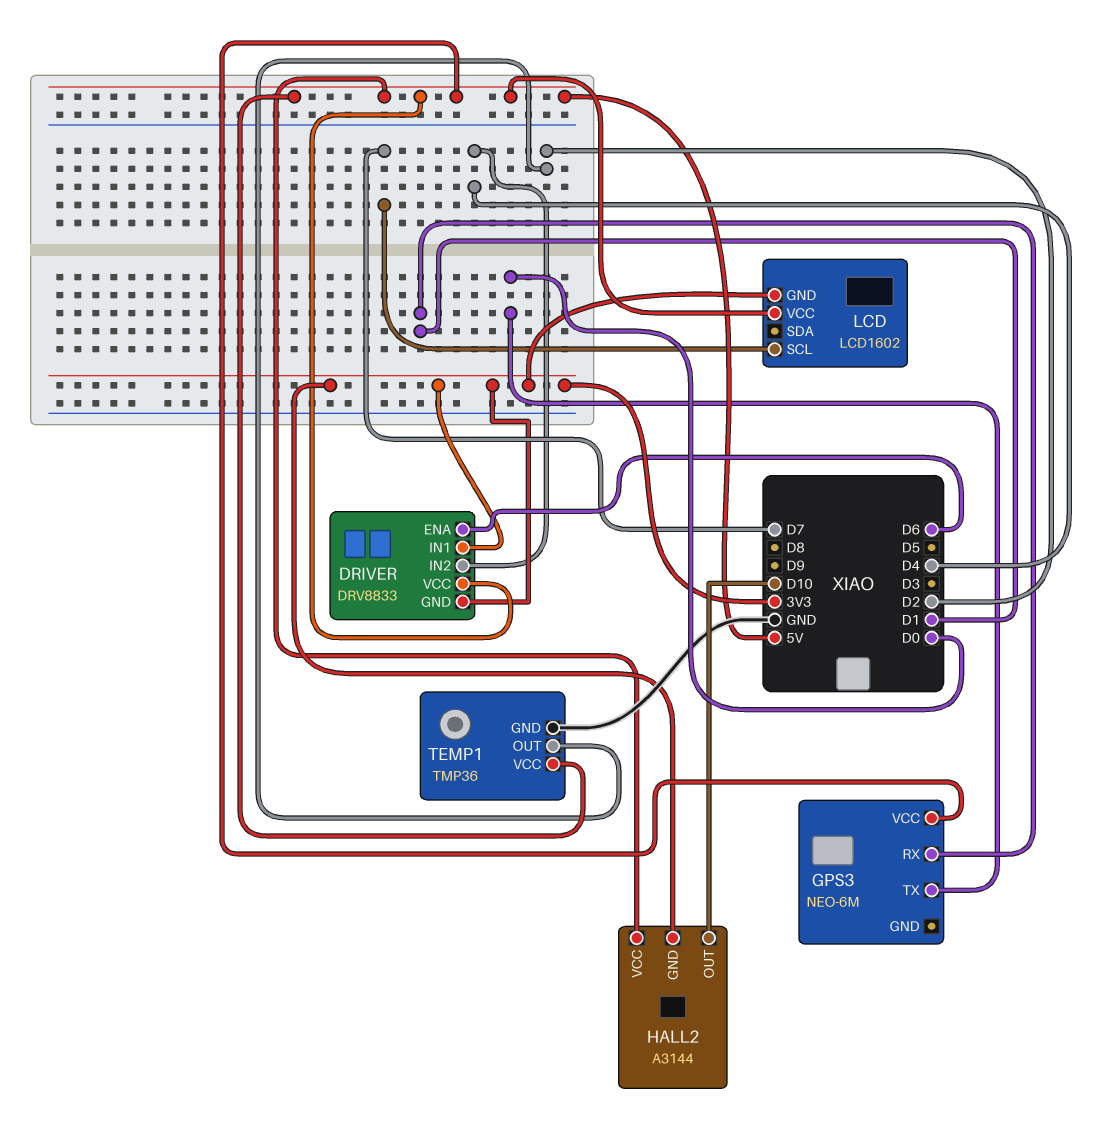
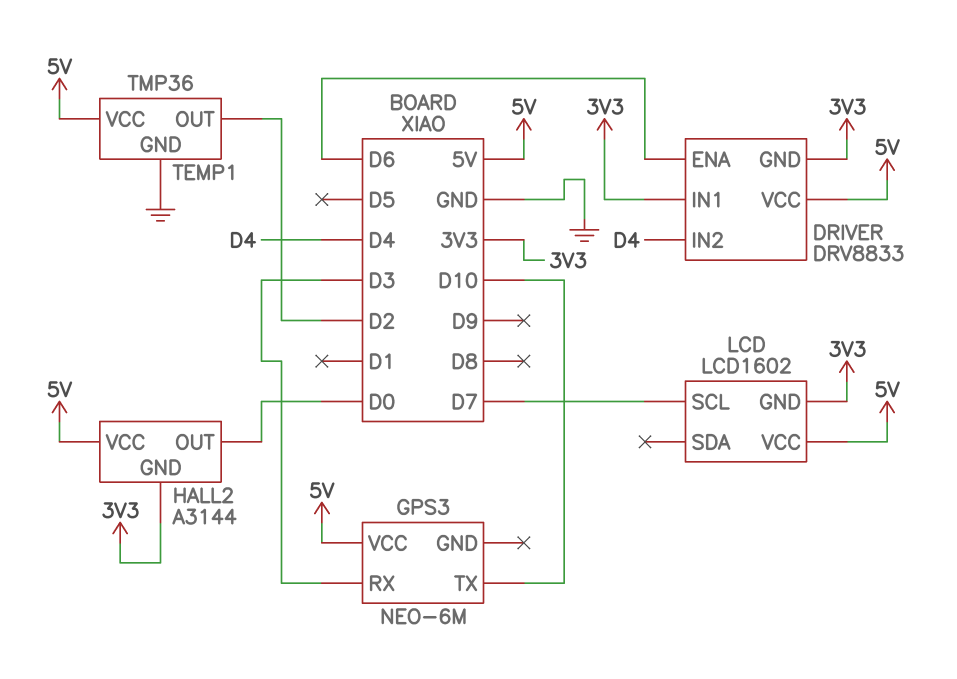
GPS3 pin RX: D1 -> D3
GPS3 pin TX: D0 -> D10
HALL2 pin OUT: D10 -> D0

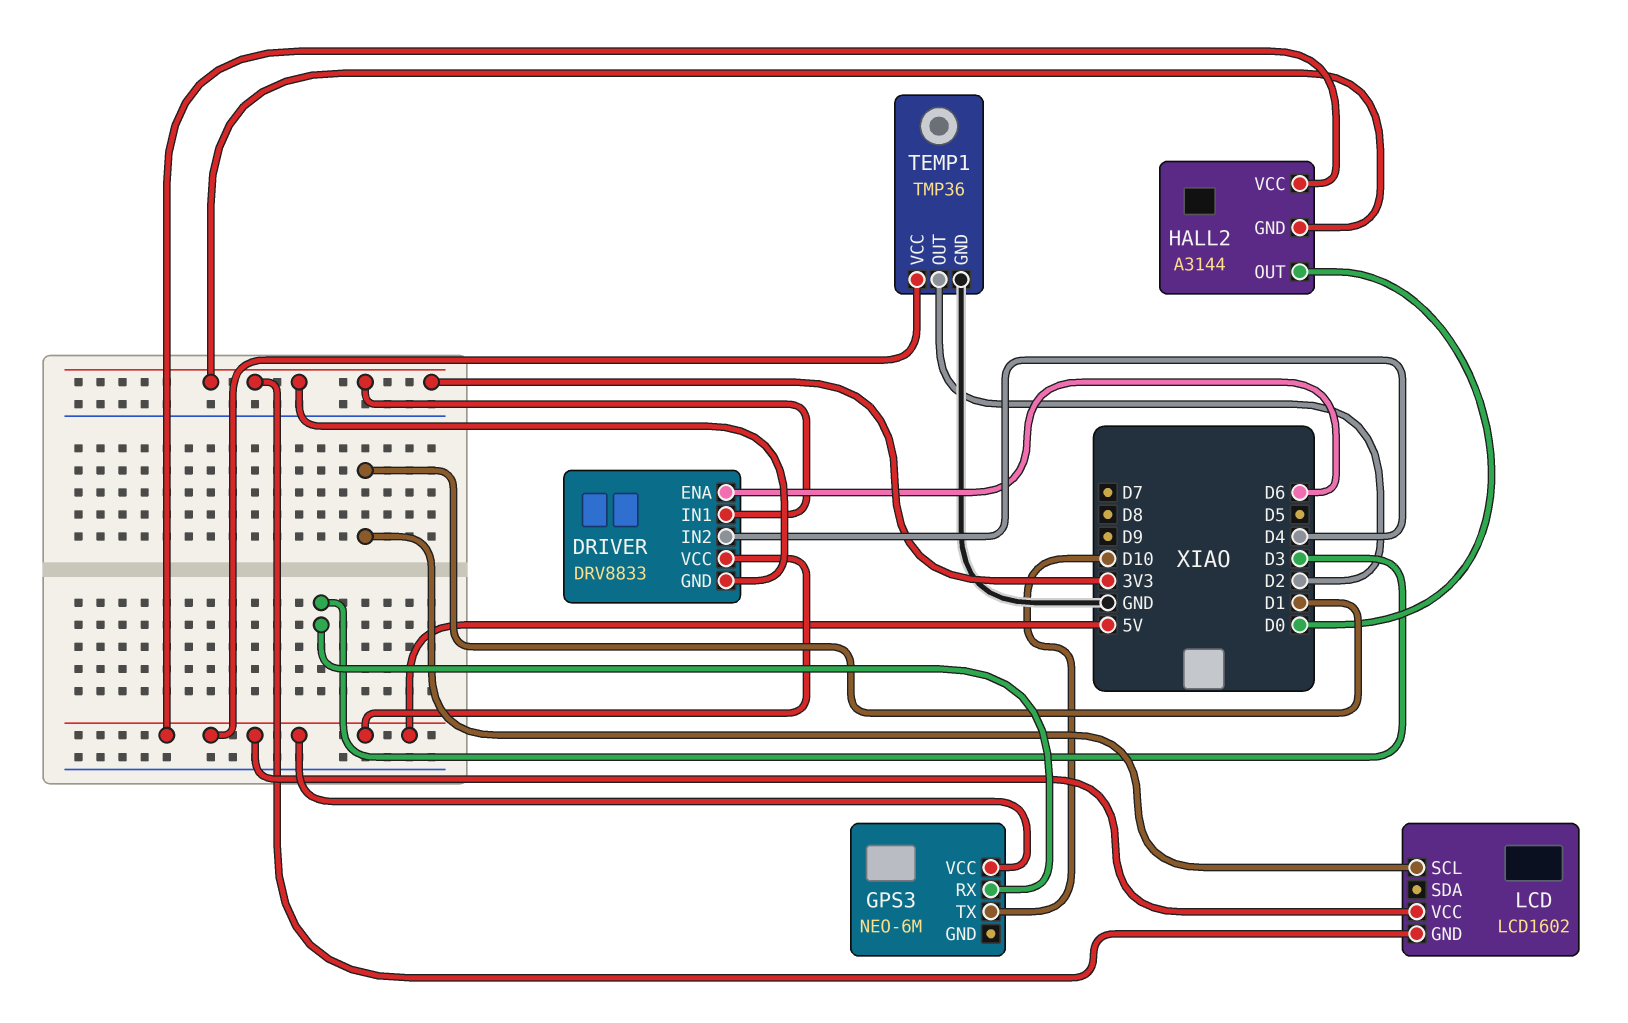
LCD pin SCL: D7 -> D1

